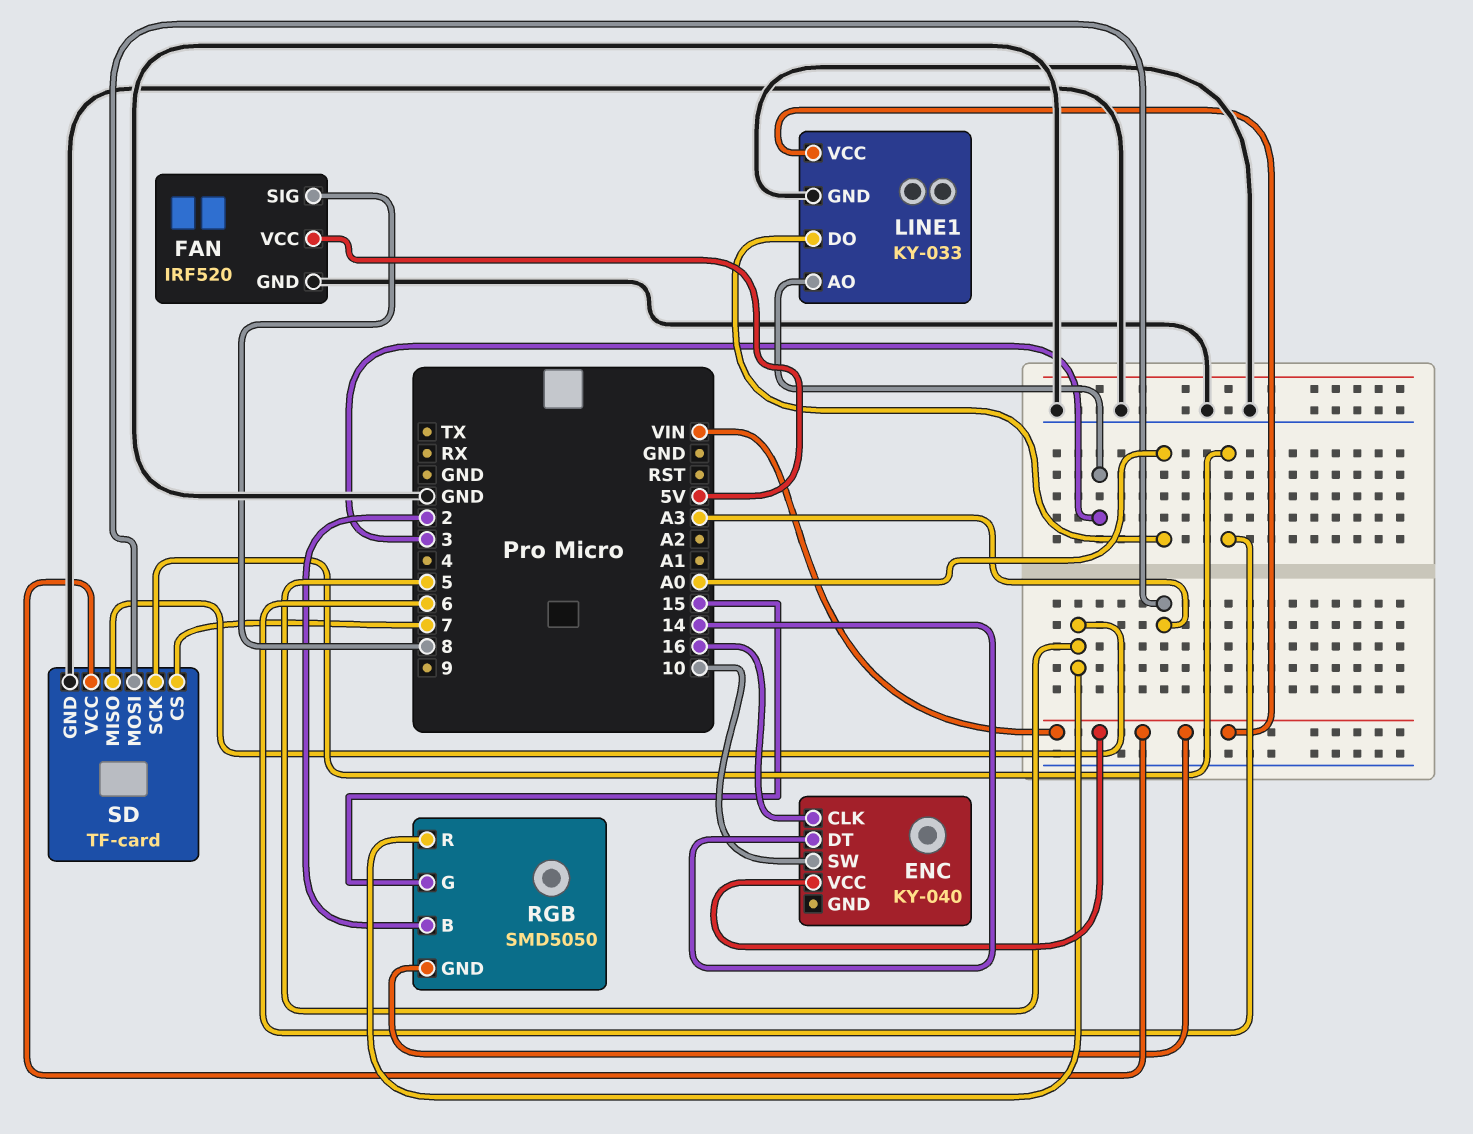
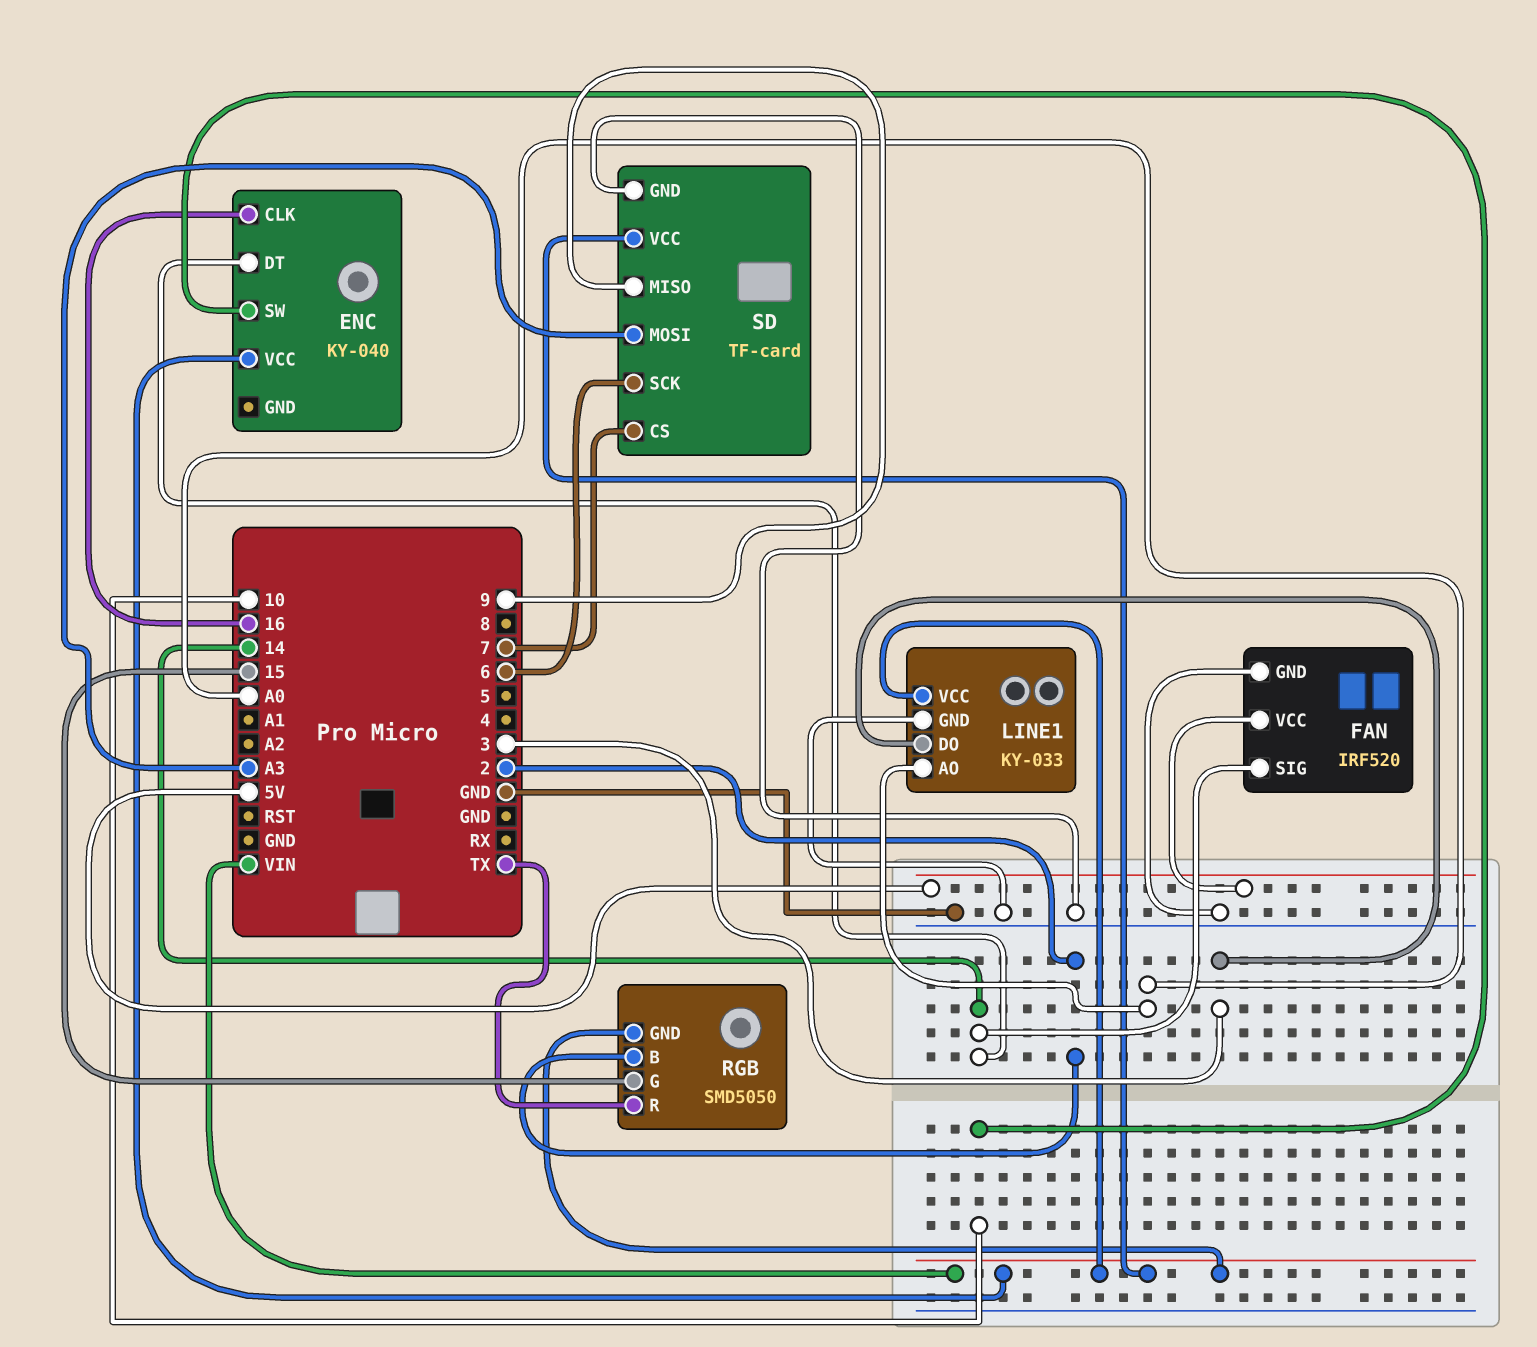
FAN pin SIG: 8 -> 14
LINE1 pin AO: 3 -> A0
LINE1 pin DO: A0 -> 3
RGB pin R: 5 -> TX
SD pin MISO: 5 -> 9

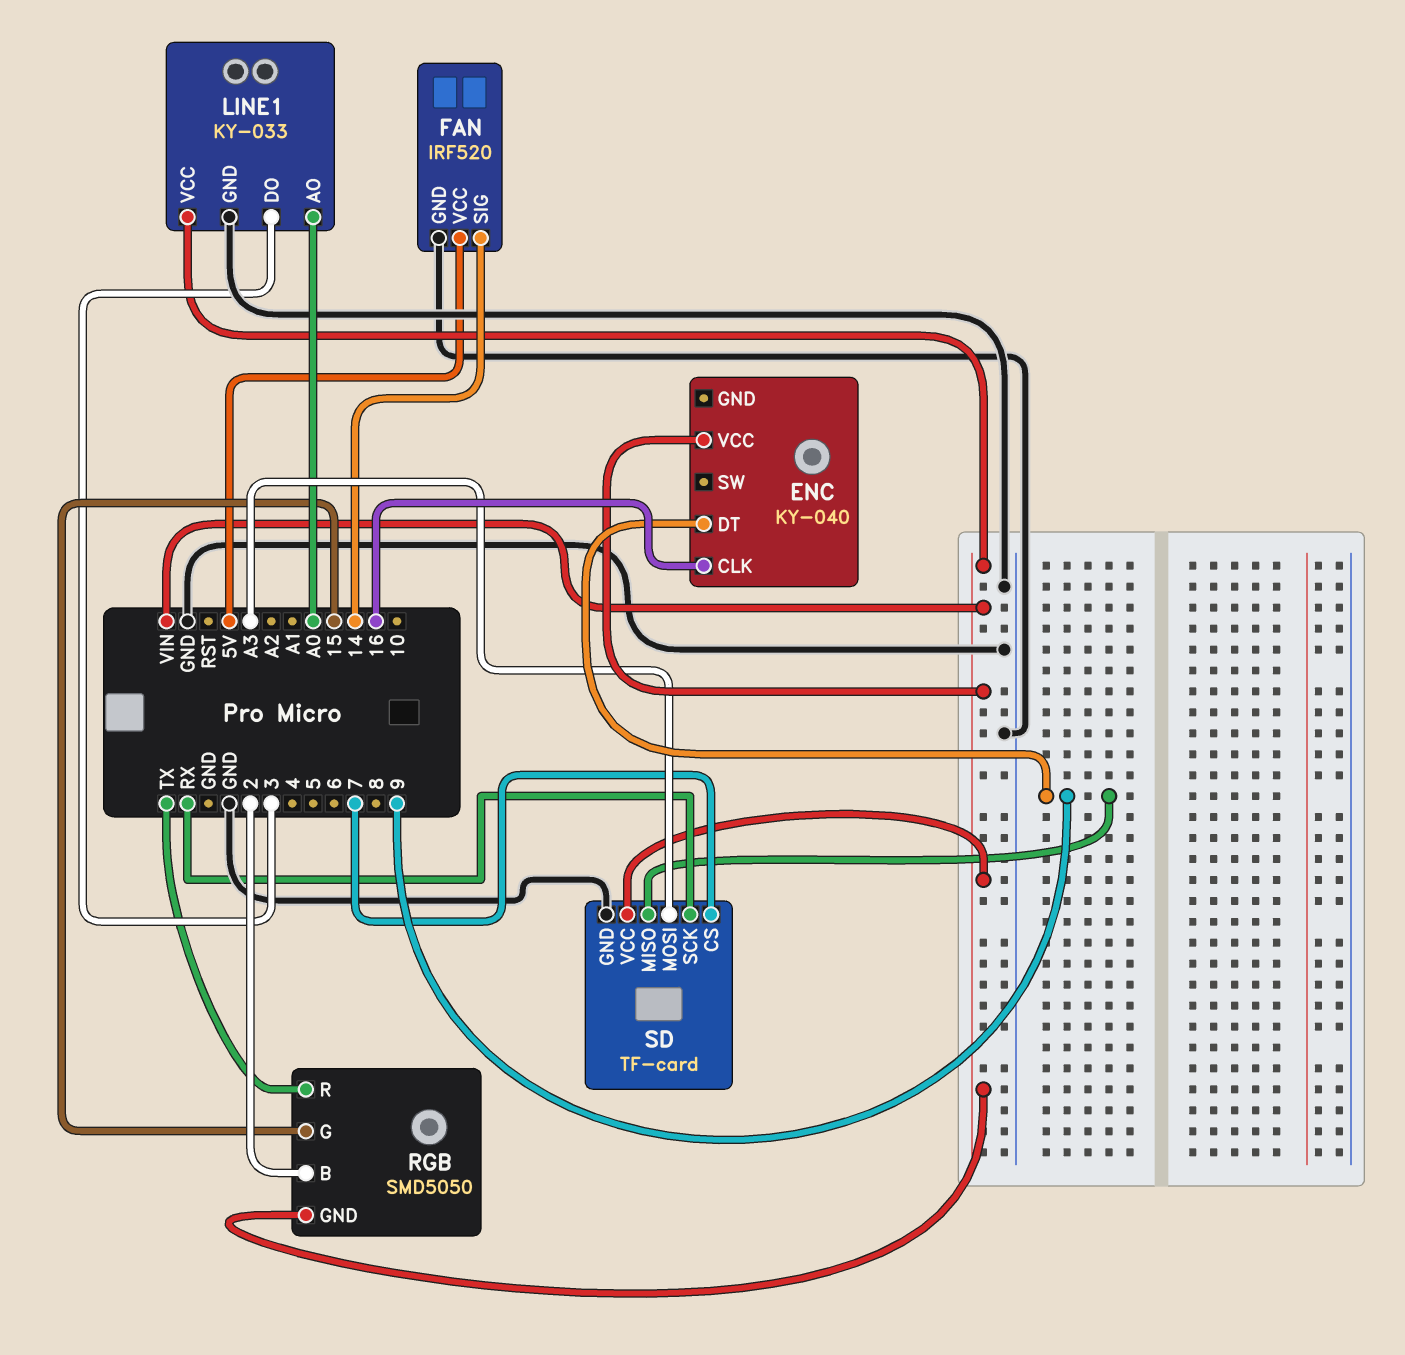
ENC pin DT: 14 -> 9
ENC pin SW: 10 -> none
SD pin SCK: 6 -> RX

